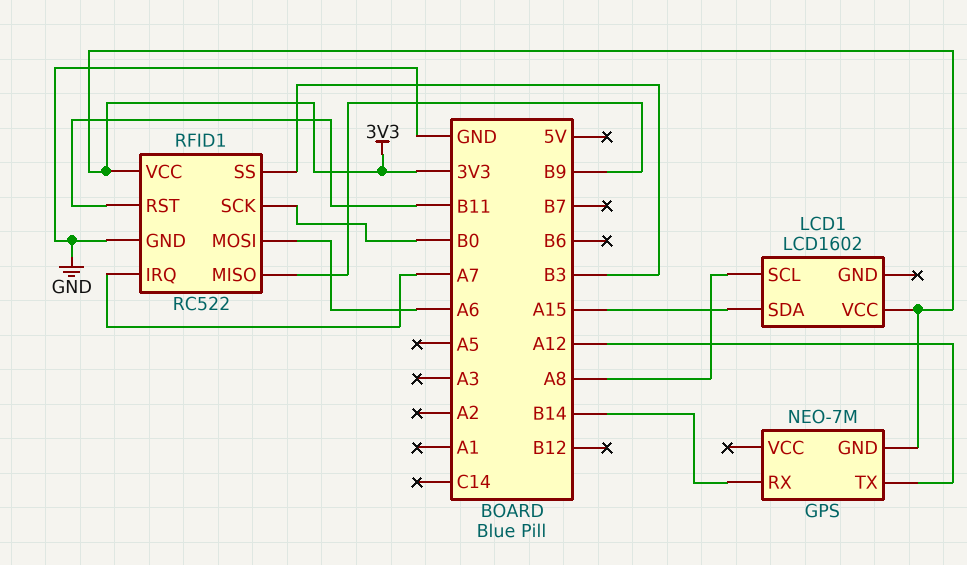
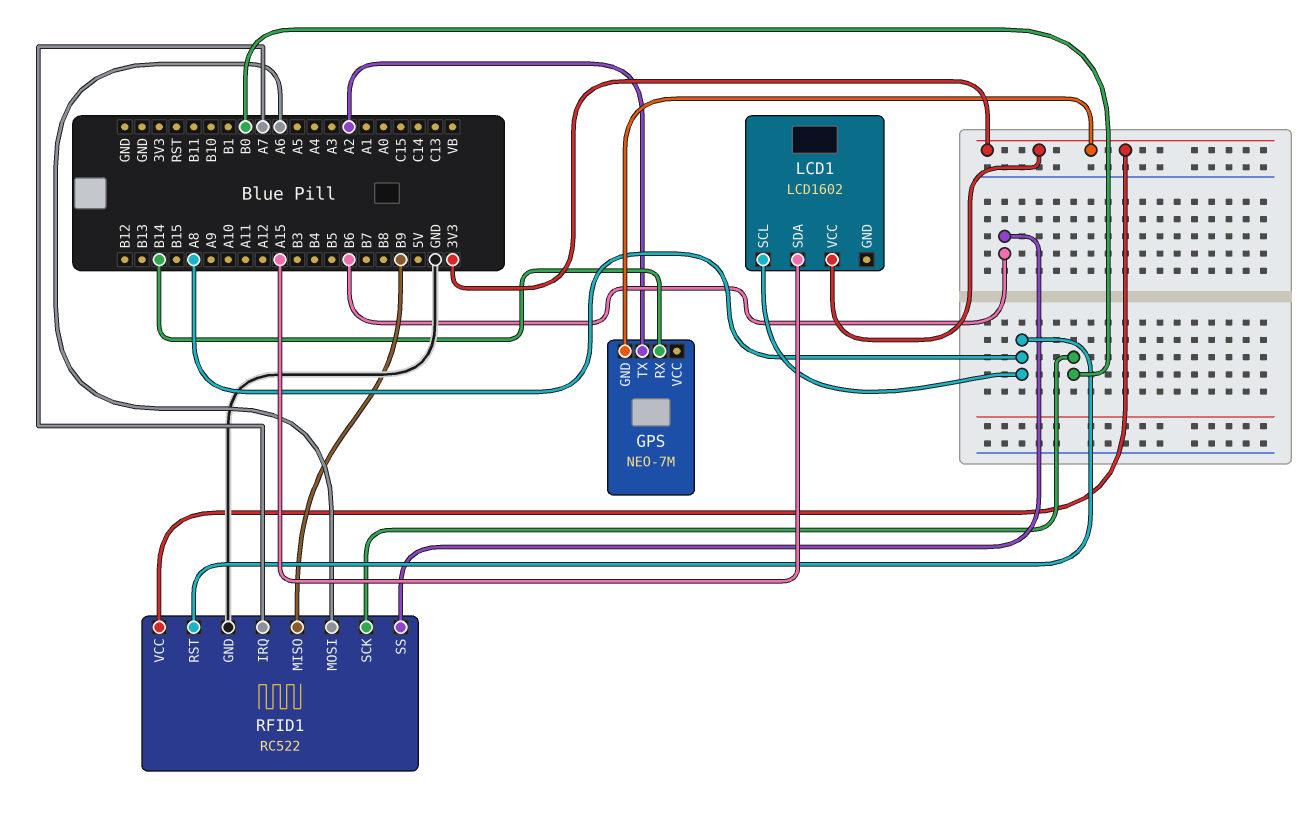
GPS pin TX: A12 -> A2
RFID1 pin RST: B11 -> A8
RFID1 pin SS: B3 -> B6

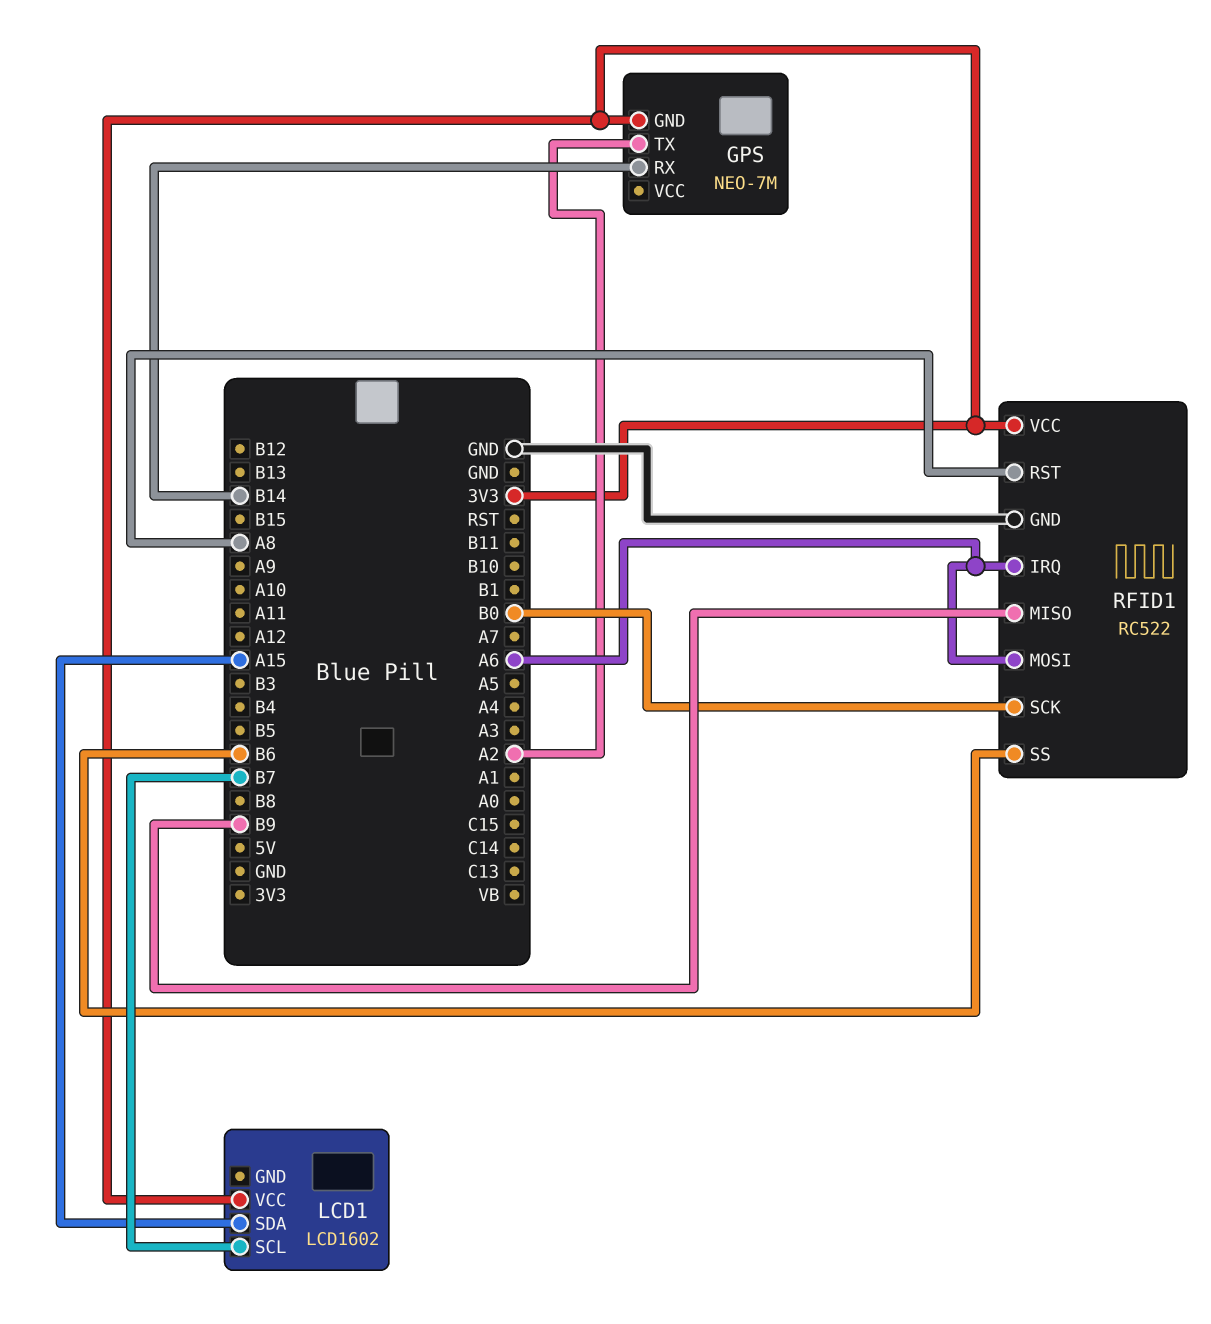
LCD1 pin SCL: A8 -> B7
RFID1 pin IRQ: A7 -> A6

